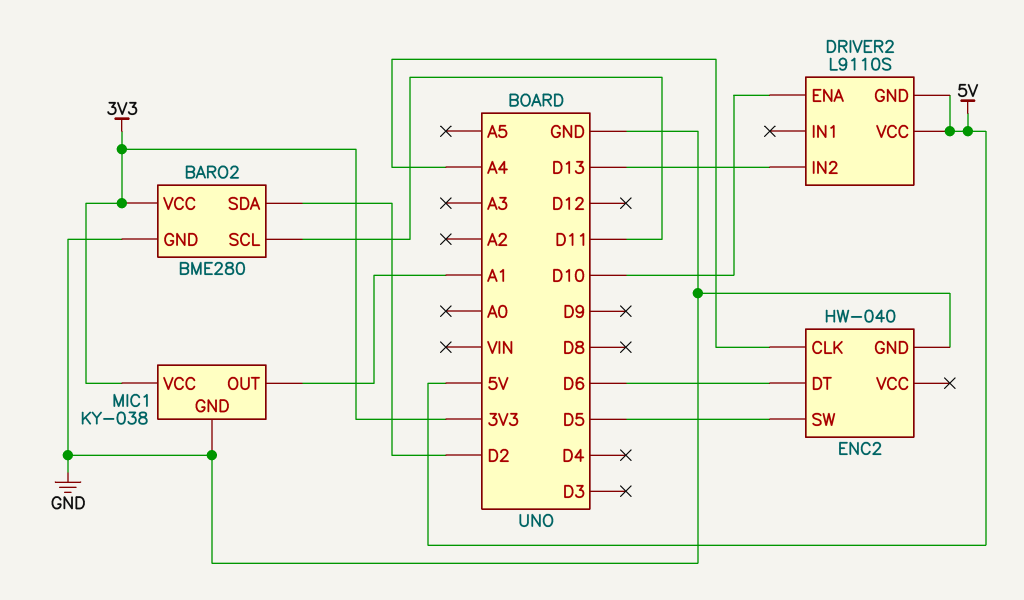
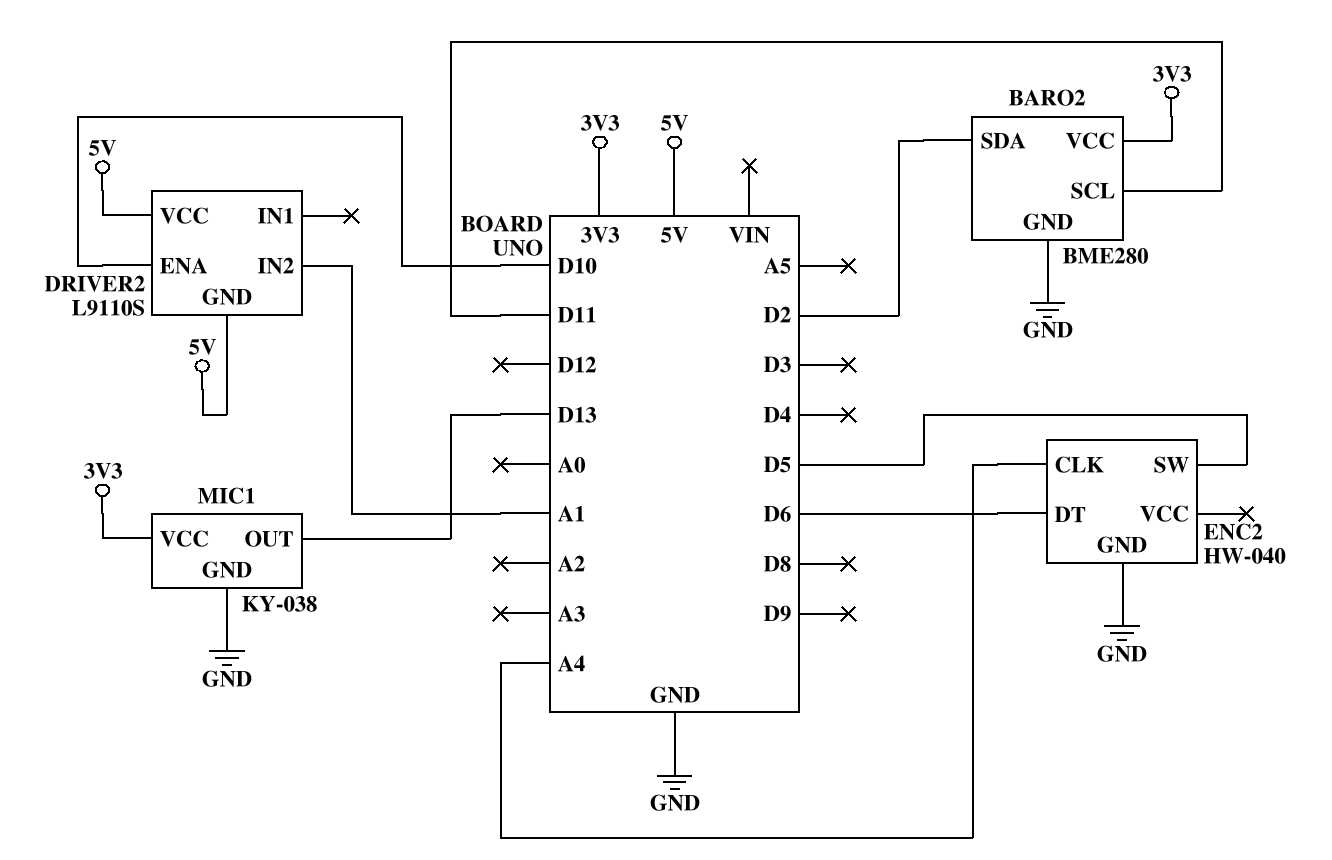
DRIVER2 pin IN2: D13 -> A1
MIC1 pin OUT: A1 -> D13

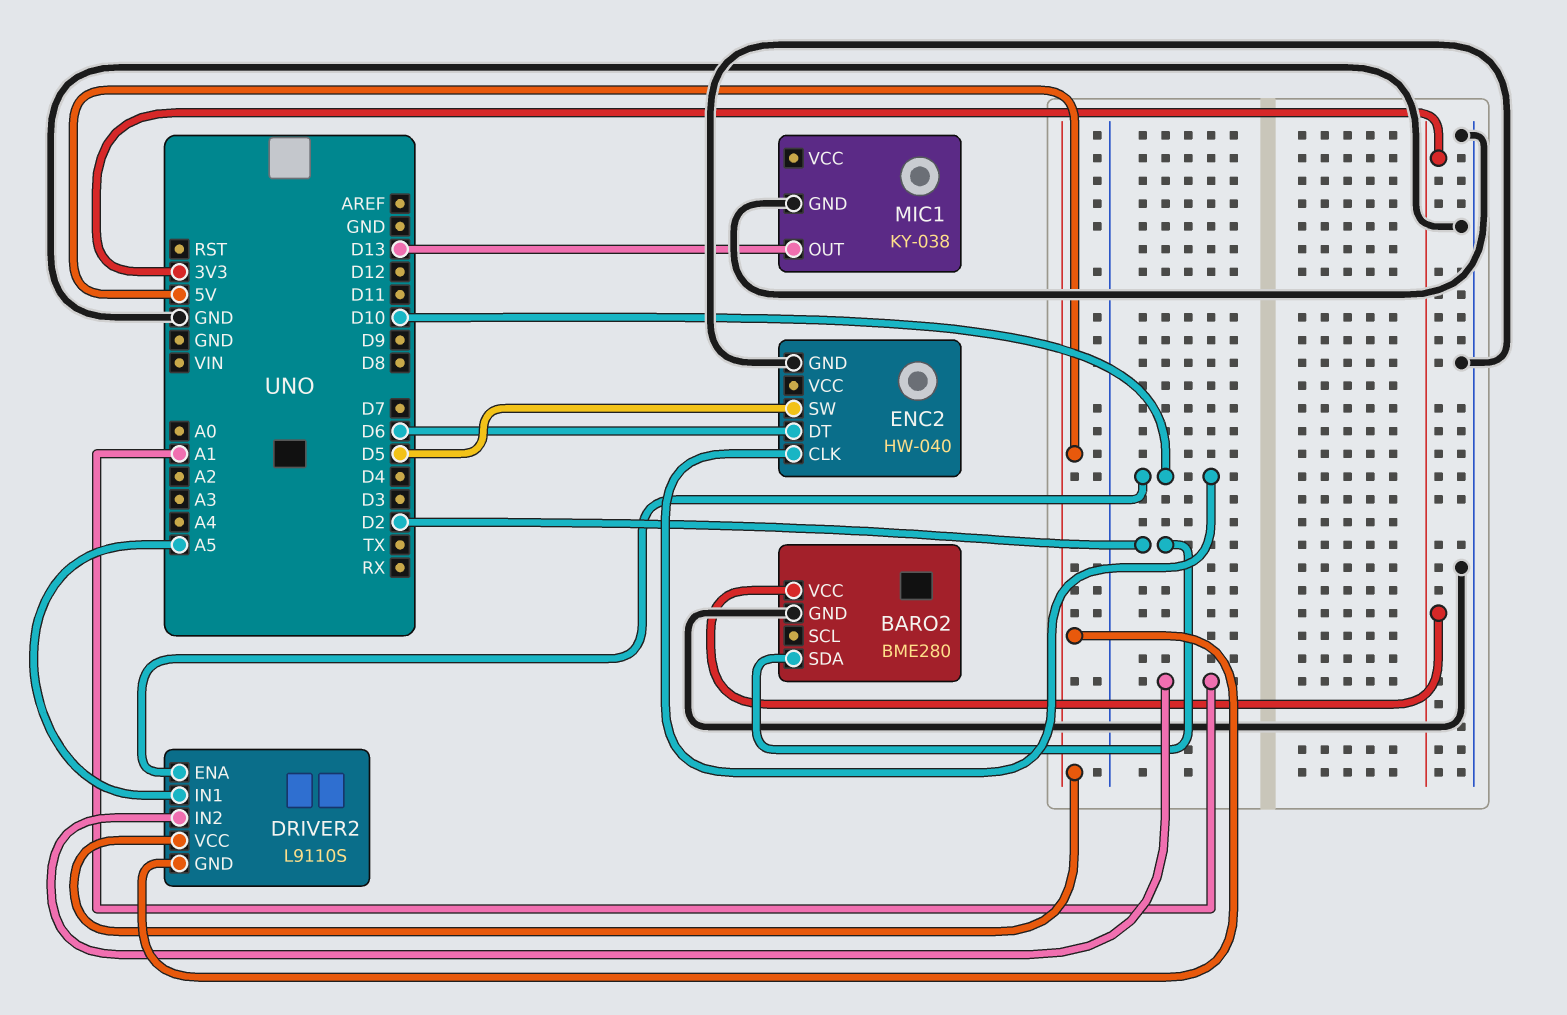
BARO2 pin SCL: D11 -> none
DRIVER2 pin IN1: none -> A5
ENC2 pin CLK: A4 -> D10
MIC1 pin VCC: 3V3 -> none

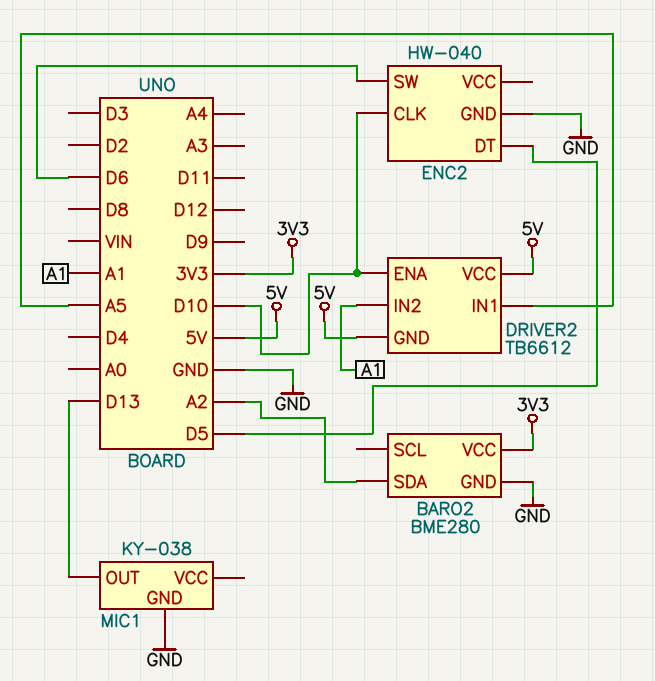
BARO2 pin SDA: D2 -> A2
DRIVER2: L9110S -> TB6612
ENC2 pin DT: D6 -> D5
ENC2 pin SW: D5 -> D6

